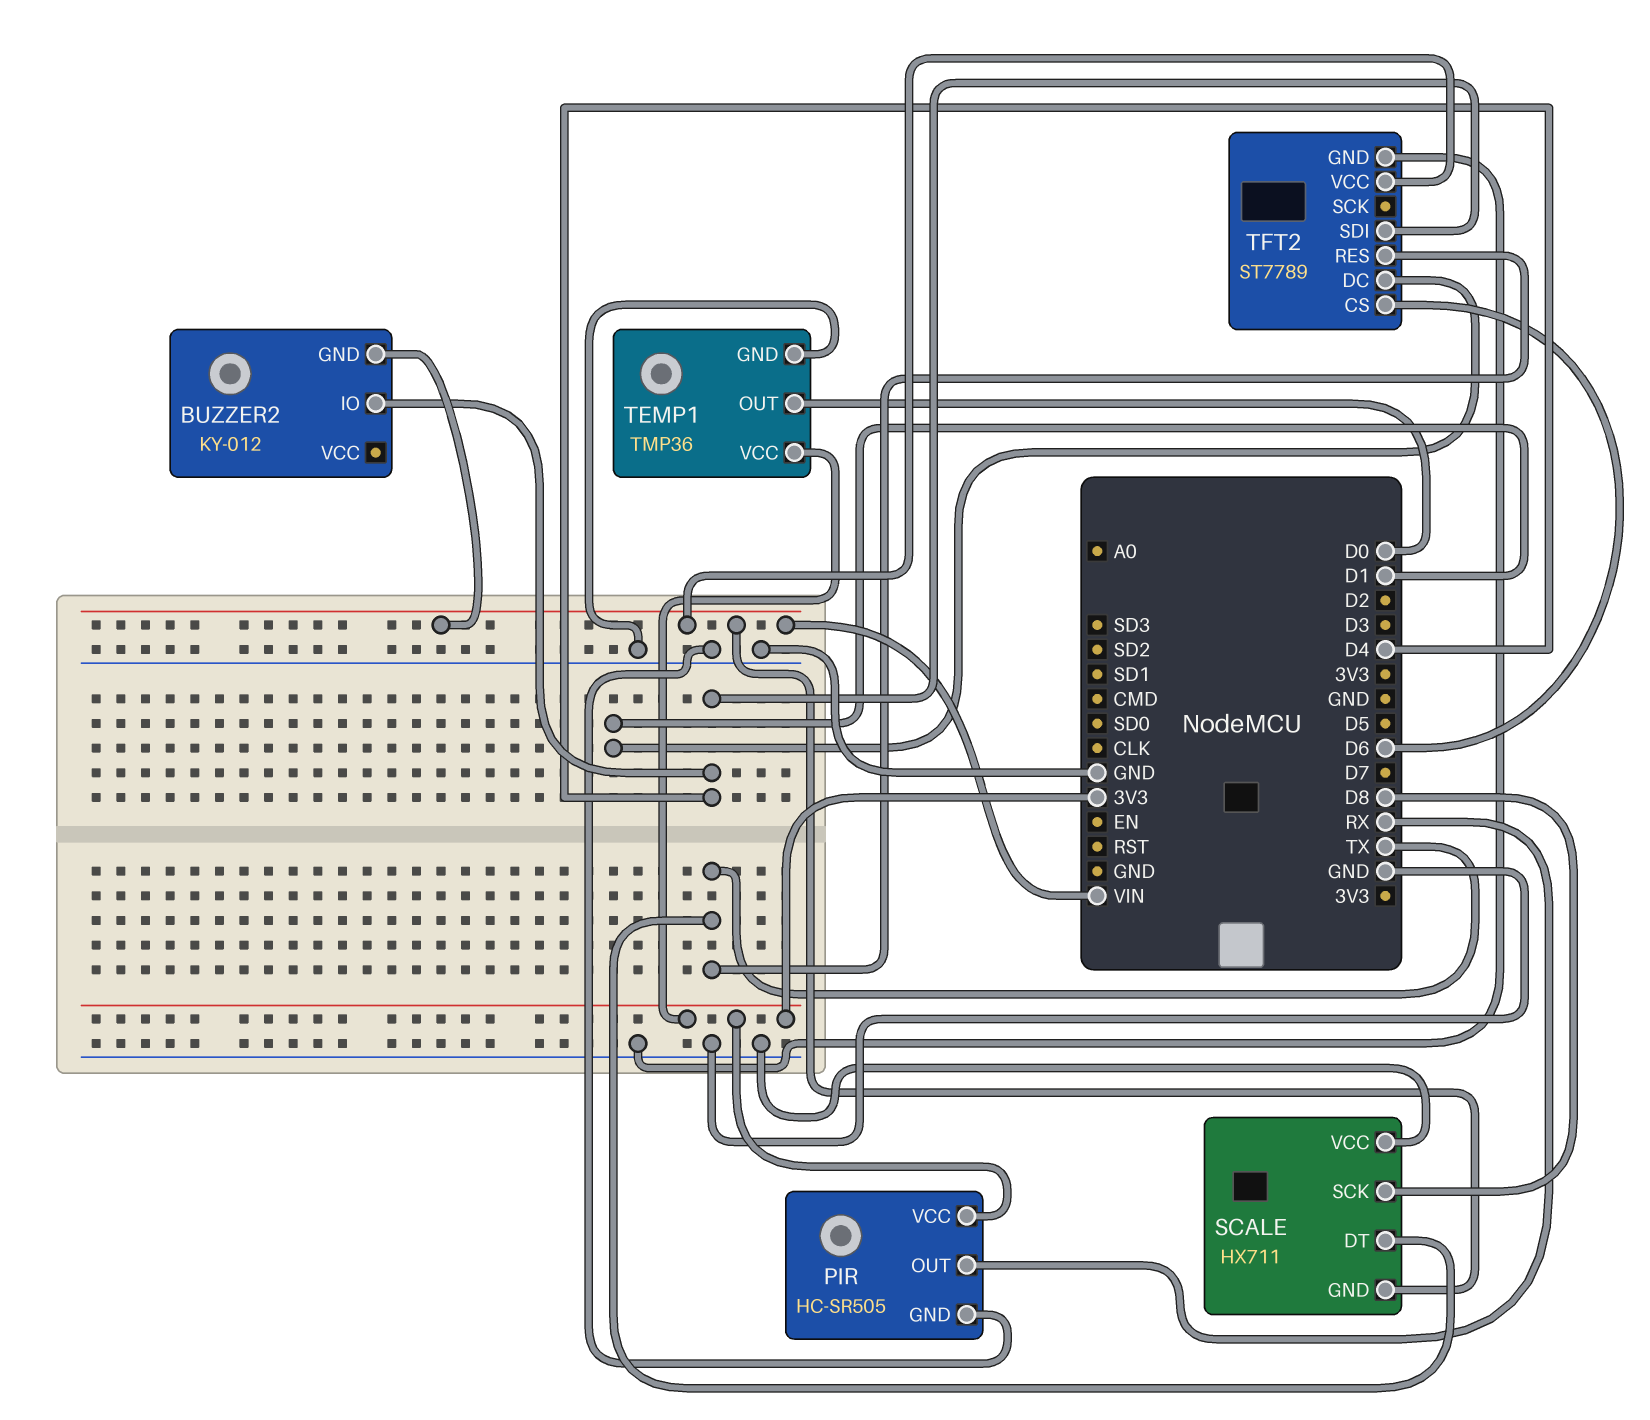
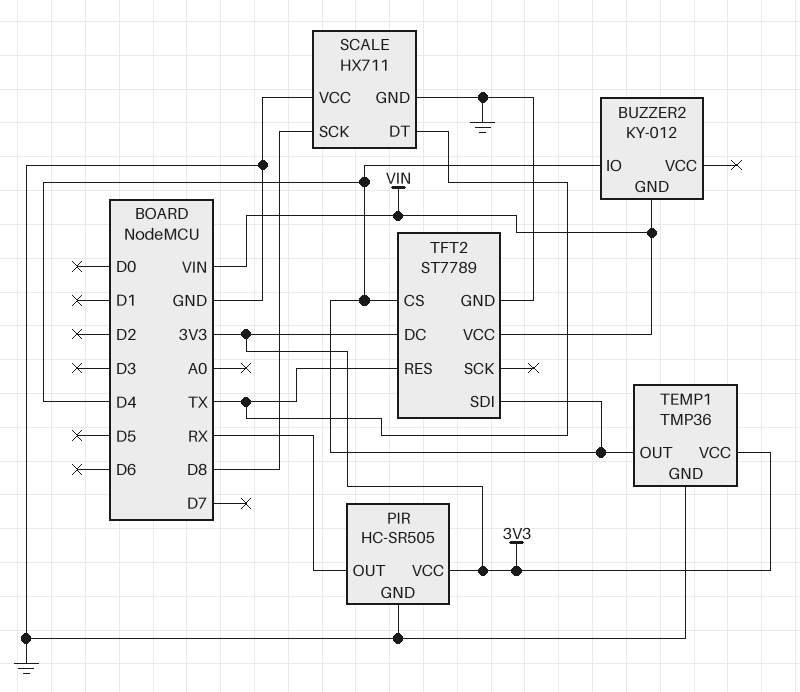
SCALE pin GND: VIN -> GND
TEMP1 pin OUT: D0 -> D4
TFT2 pin CS: D6 -> D4
TFT2 pin DC: D1 -> 3V3

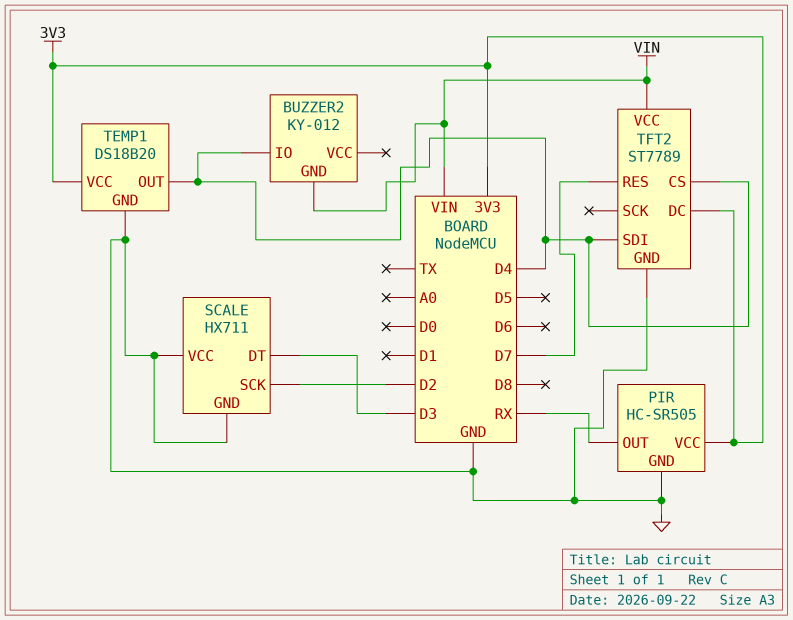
SCALE pin DT: TX -> D3
SCALE pin SCK: D8 -> D2
TEMP1: TMP36 -> DS18B20
TFT2 pin RES: TX -> D7

